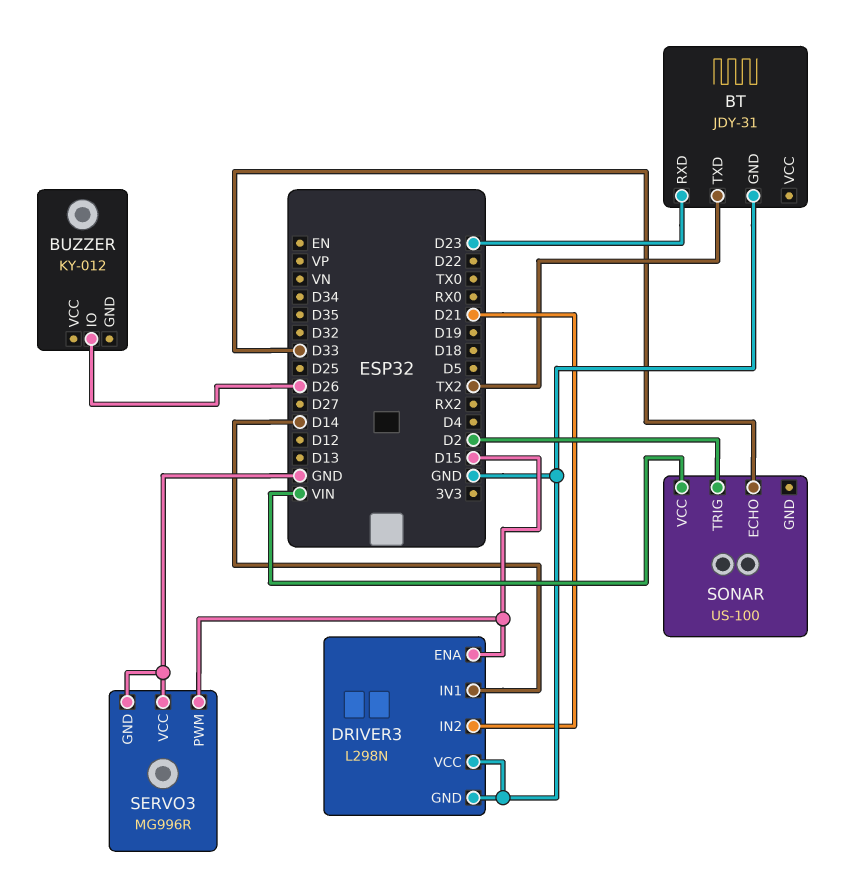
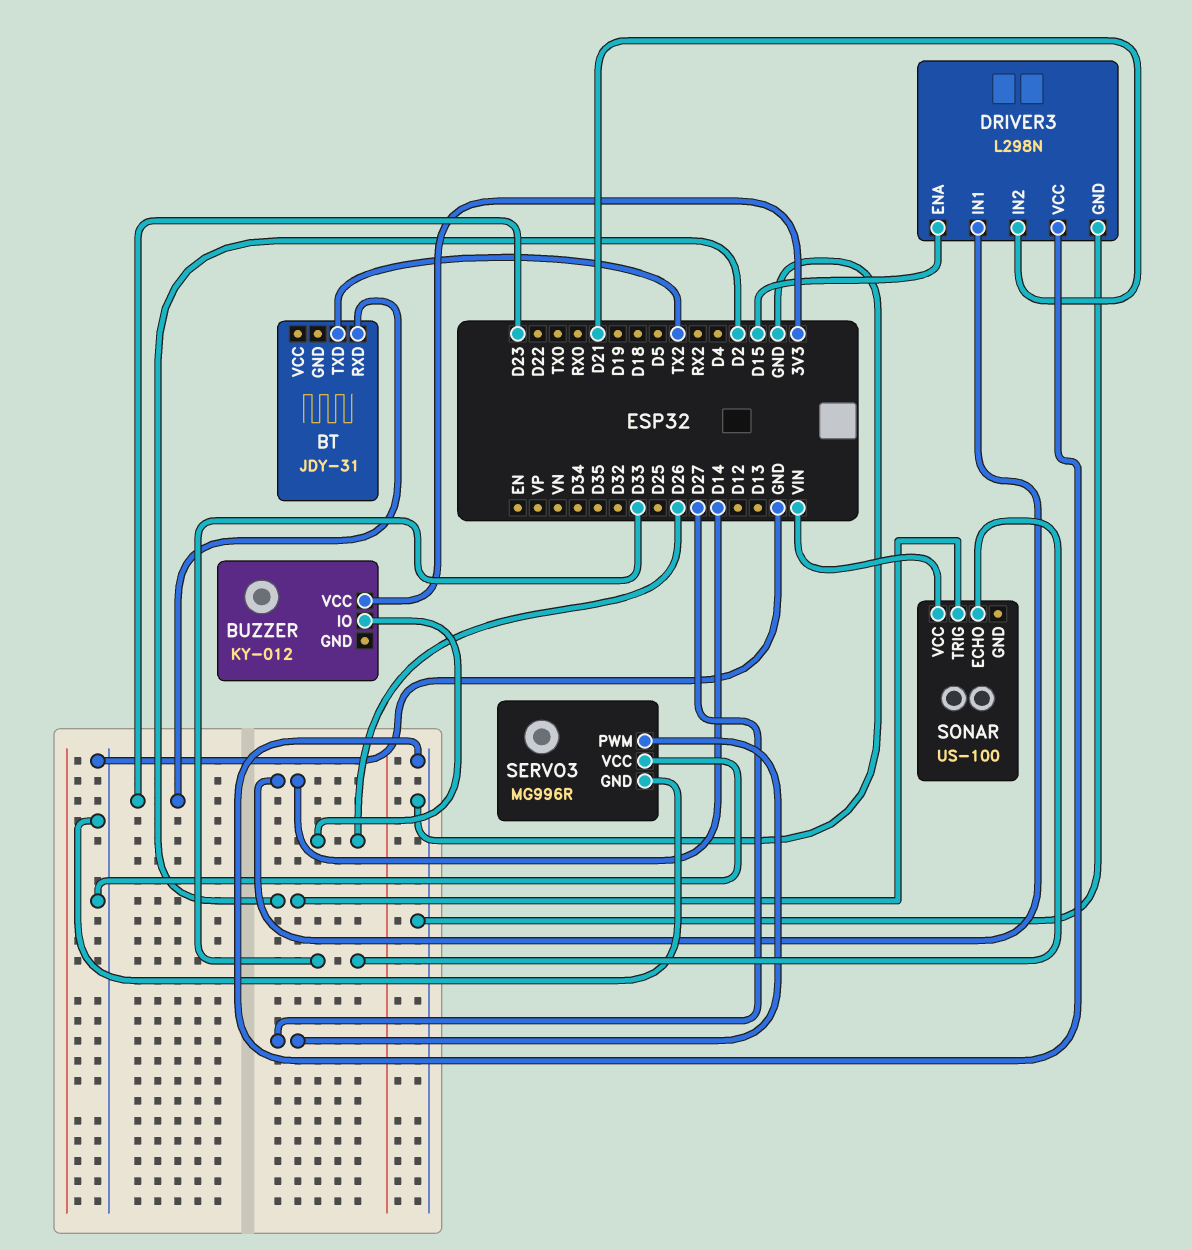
BT pin GND: GND -> none
BUZZER pin VCC: none -> 3V3
SERVO3 pin PWM: D15 -> D27

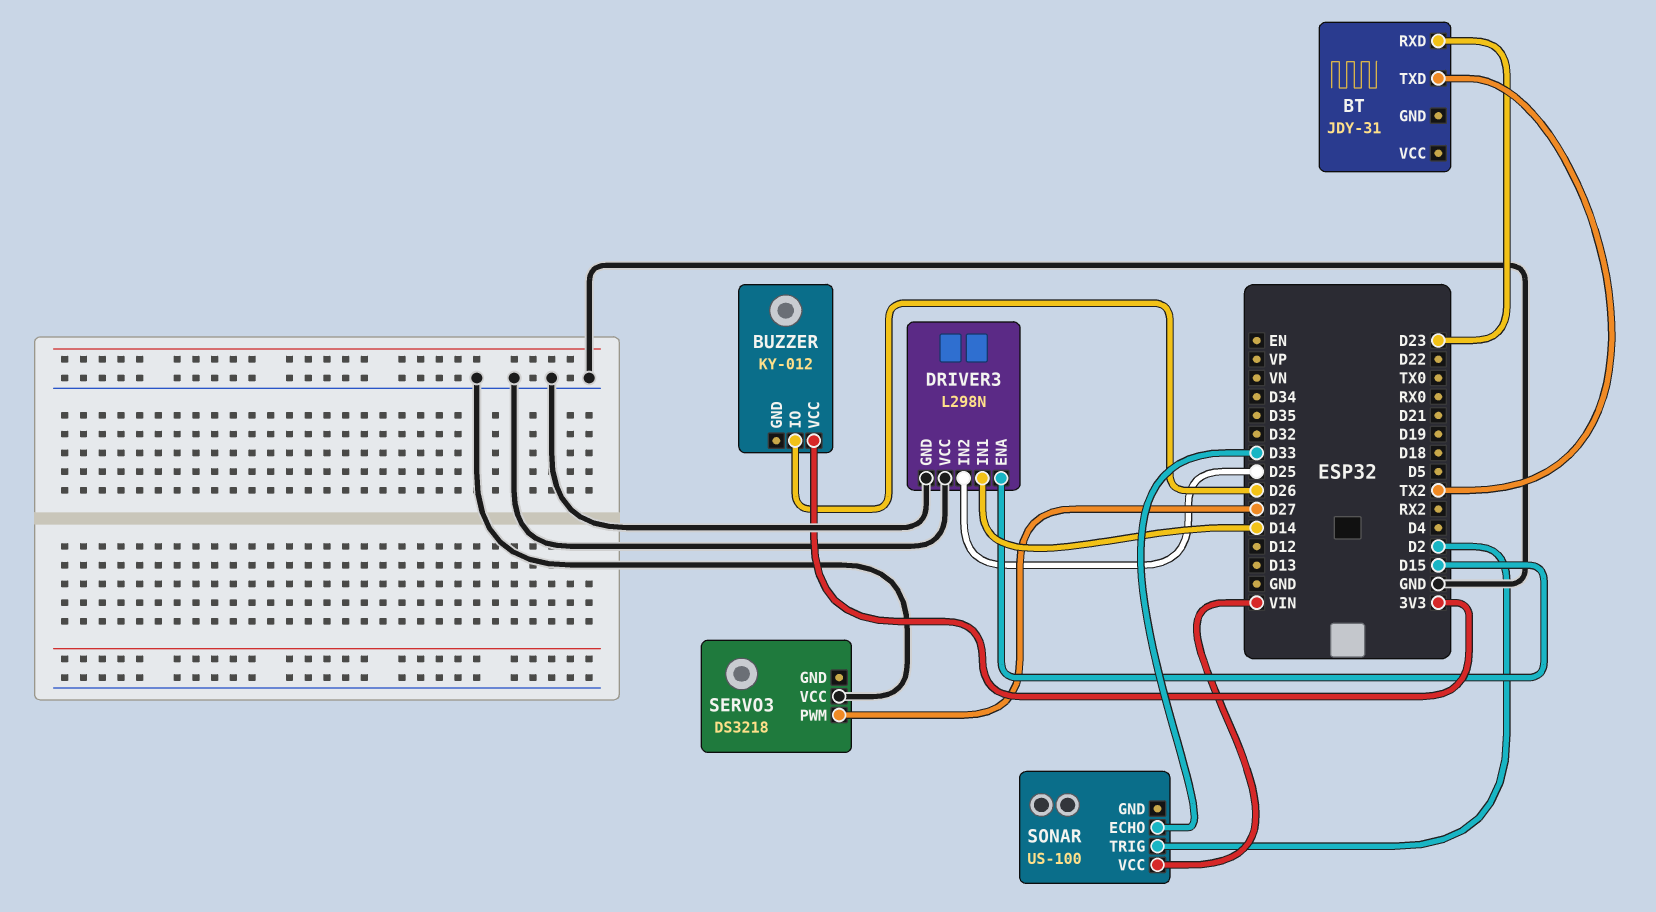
DRIVER3 pin IN2: D21 -> D25
SERVO3: MG996R -> DS3218
SERVO3 pin GND: GND -> none

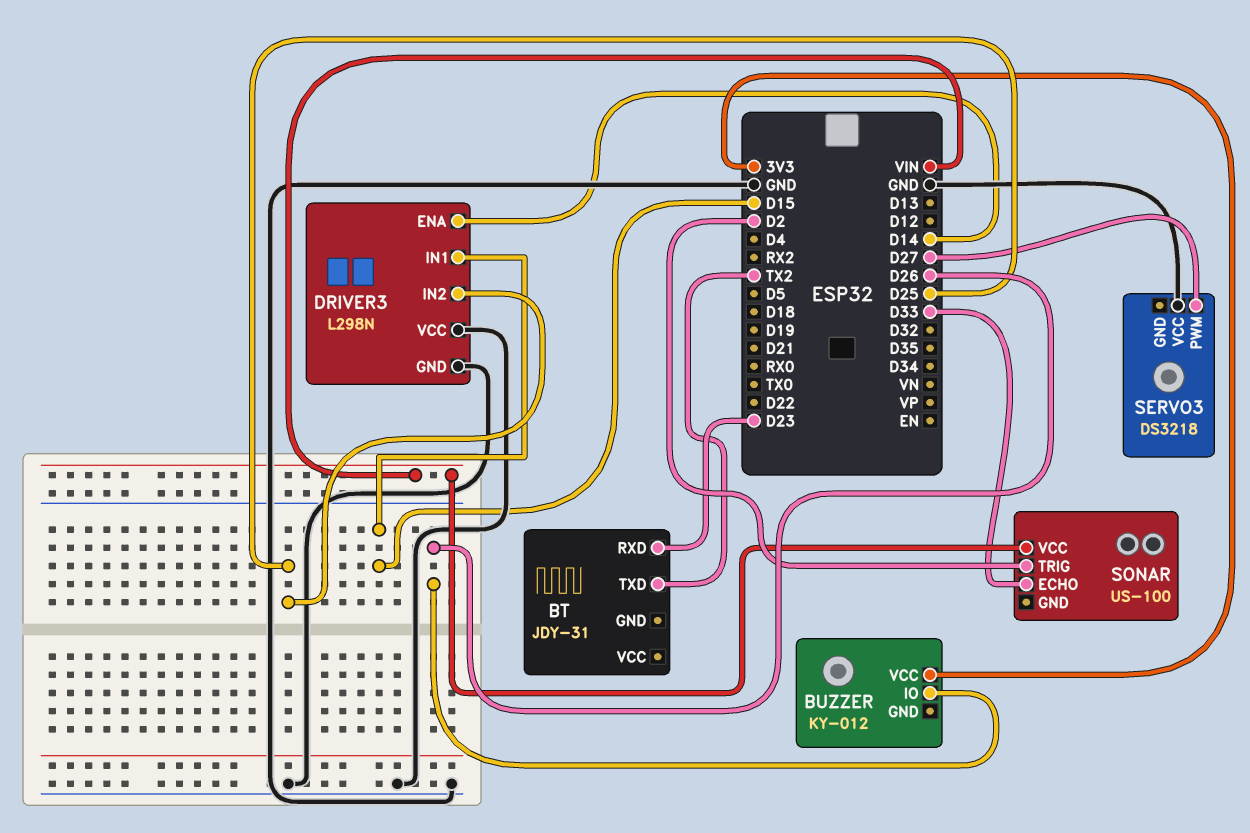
DRIVER3 pin ENA: D15 -> D14
DRIVER3 pin IN1: D14 -> D15

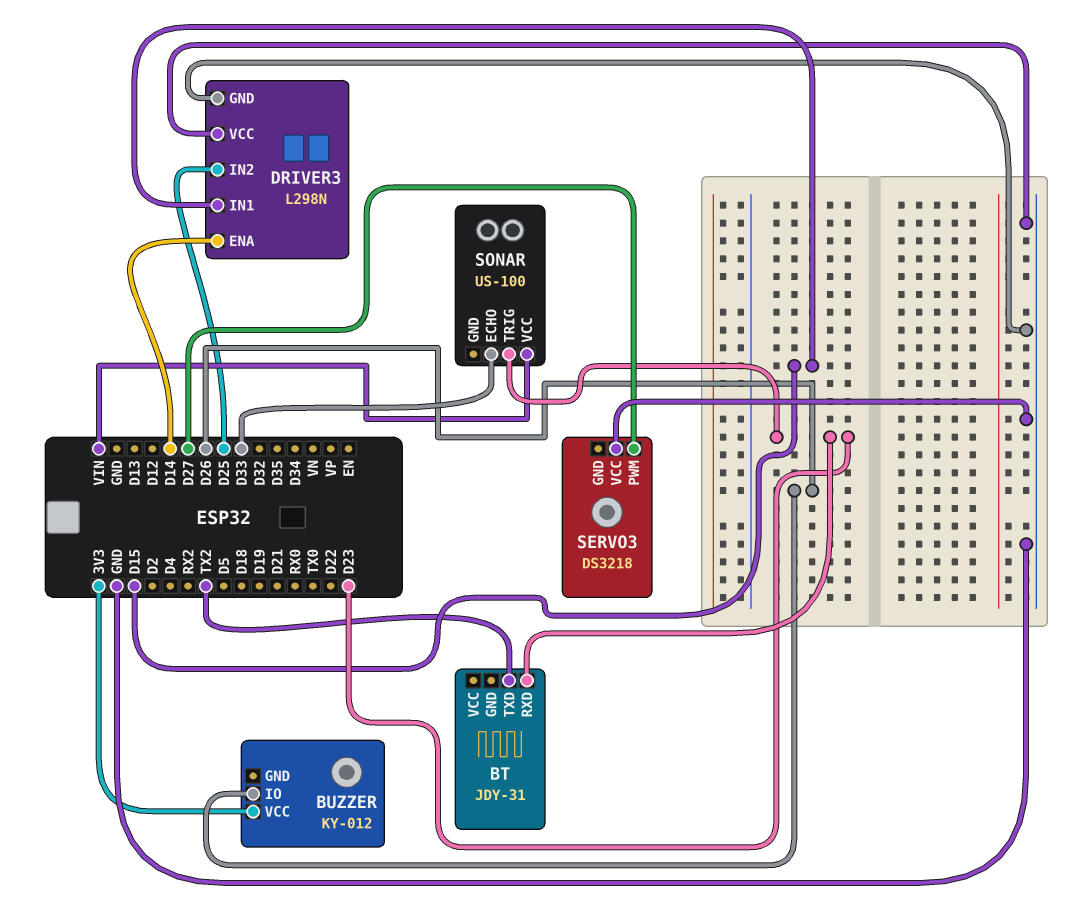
SONAR pin TRIG: D2 -> D23

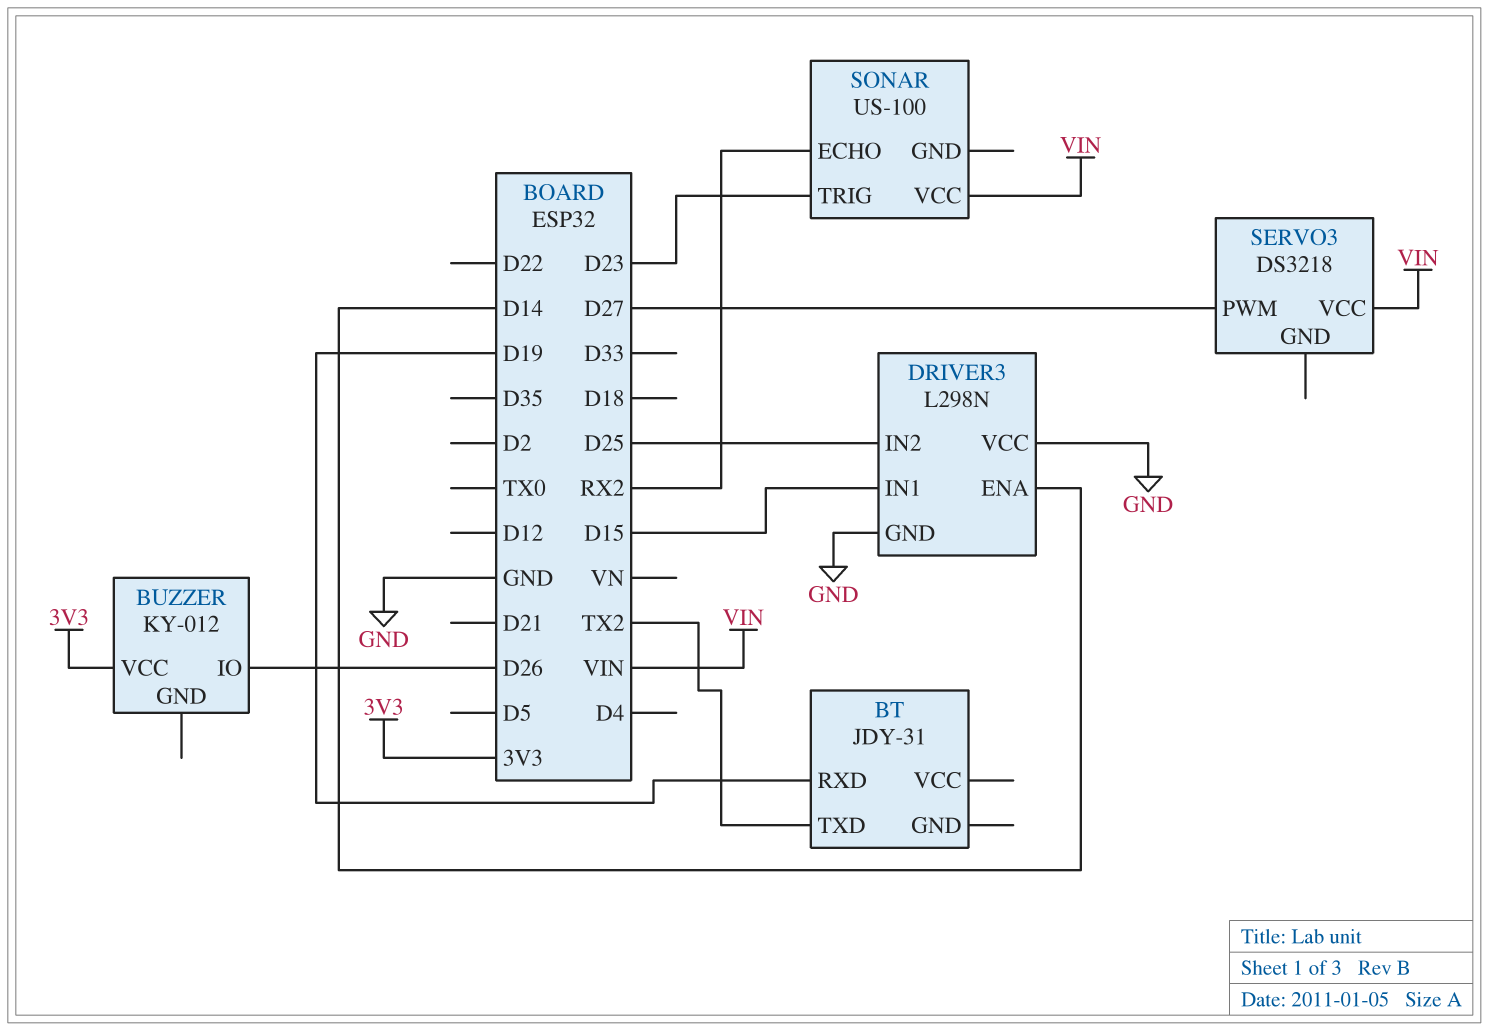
BT pin RXD: D23 -> D19
SERVO3 pin VCC: GND -> VIN
SONAR pin ECHO: D33 -> RX2

